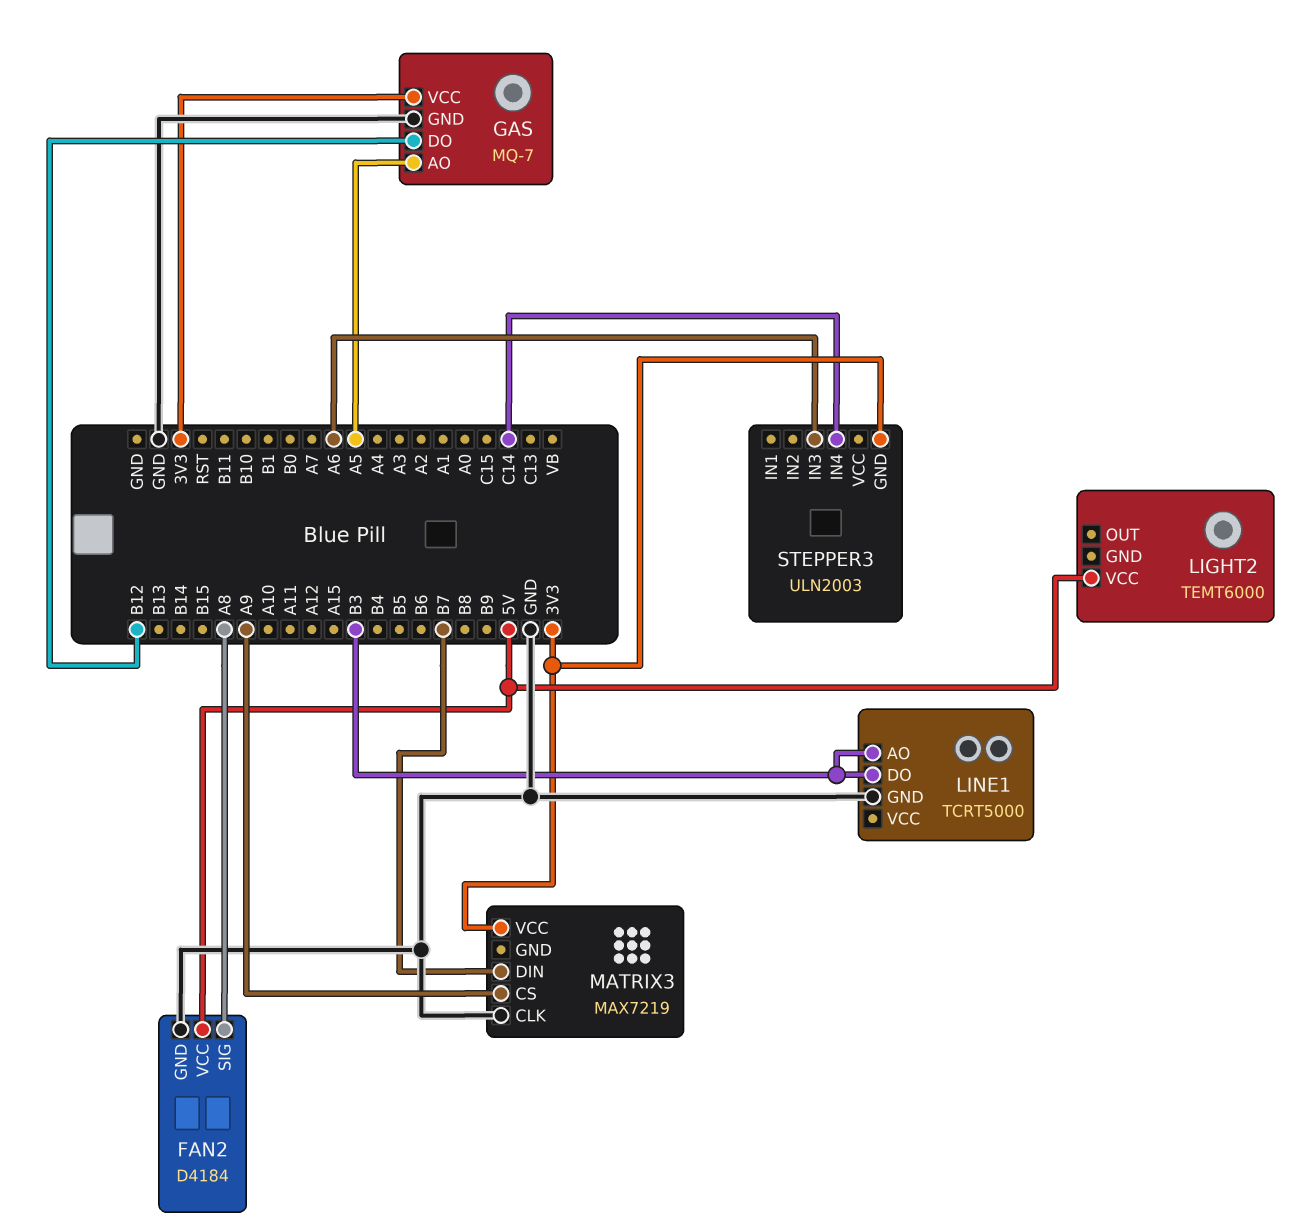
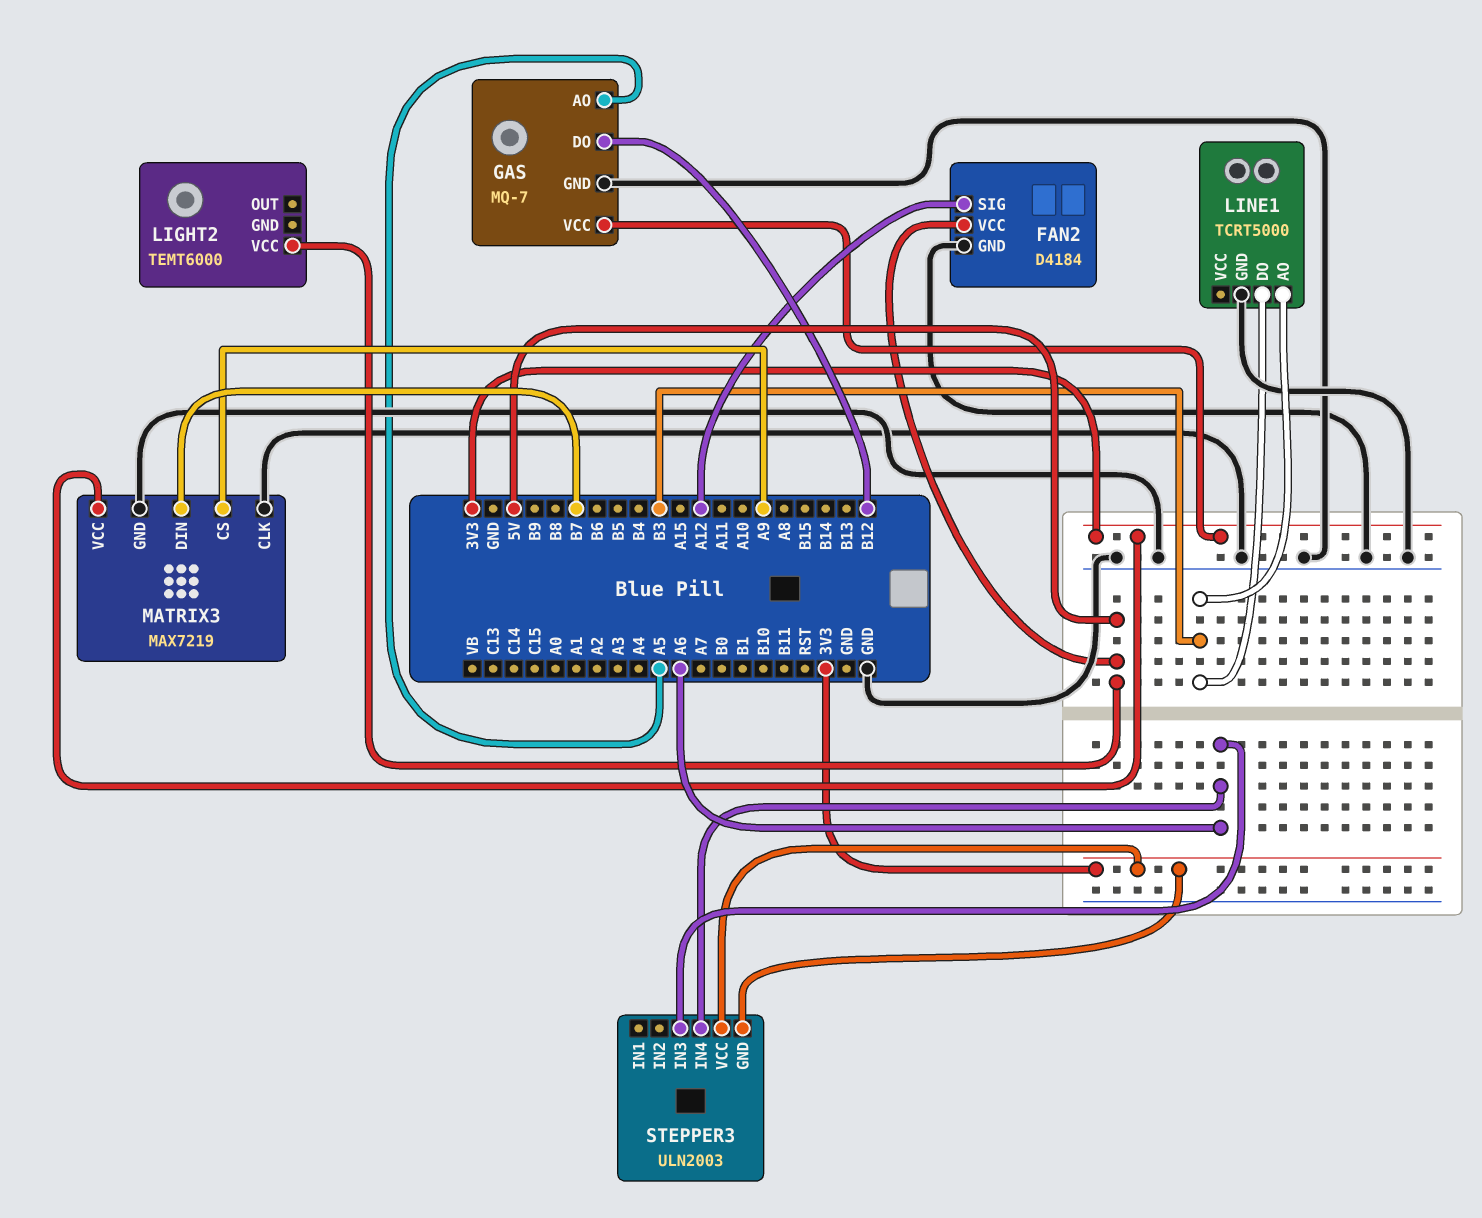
FAN2 pin SIG: A8 -> A12
MATRIX3 pin GND: none -> GND
STEPPER3 pin IN4: C14 -> A6
STEPPER3 pin VCC: none -> 3V3

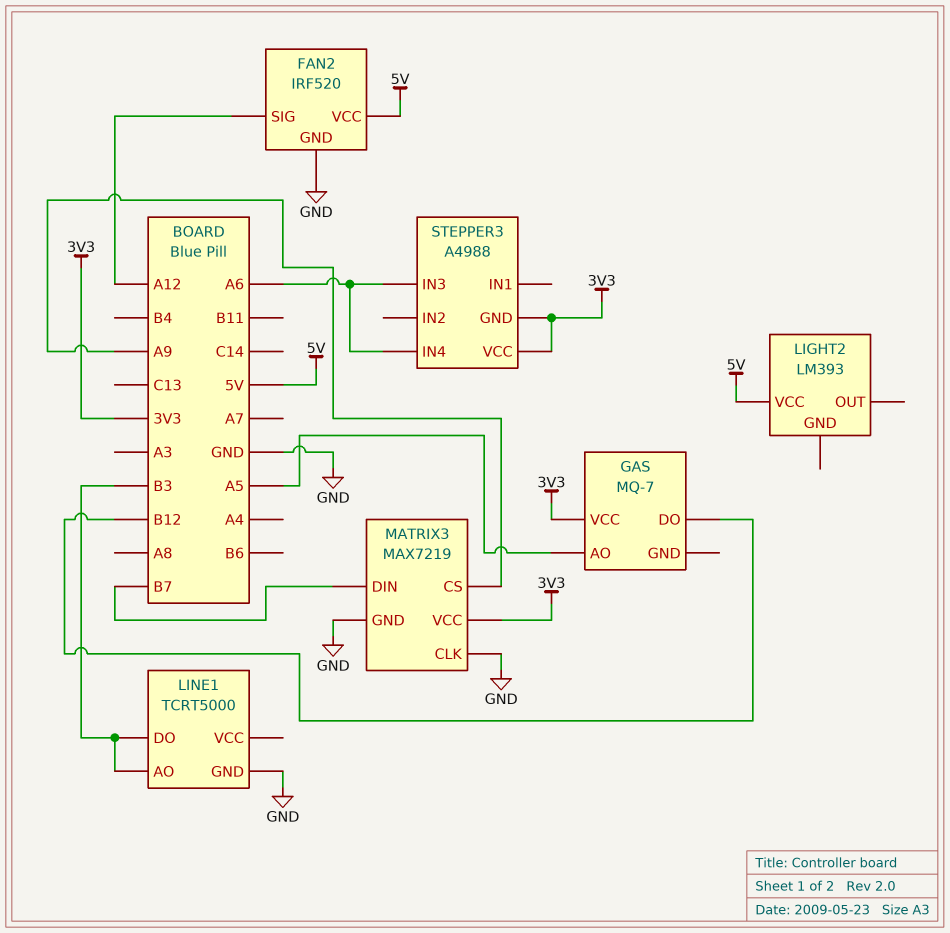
FAN2: D4184 -> IRF520
GAS pin GND: GND -> none
LIGHT2: TEMT6000 -> LM393
STEPPER3: ULN2003 -> A4988

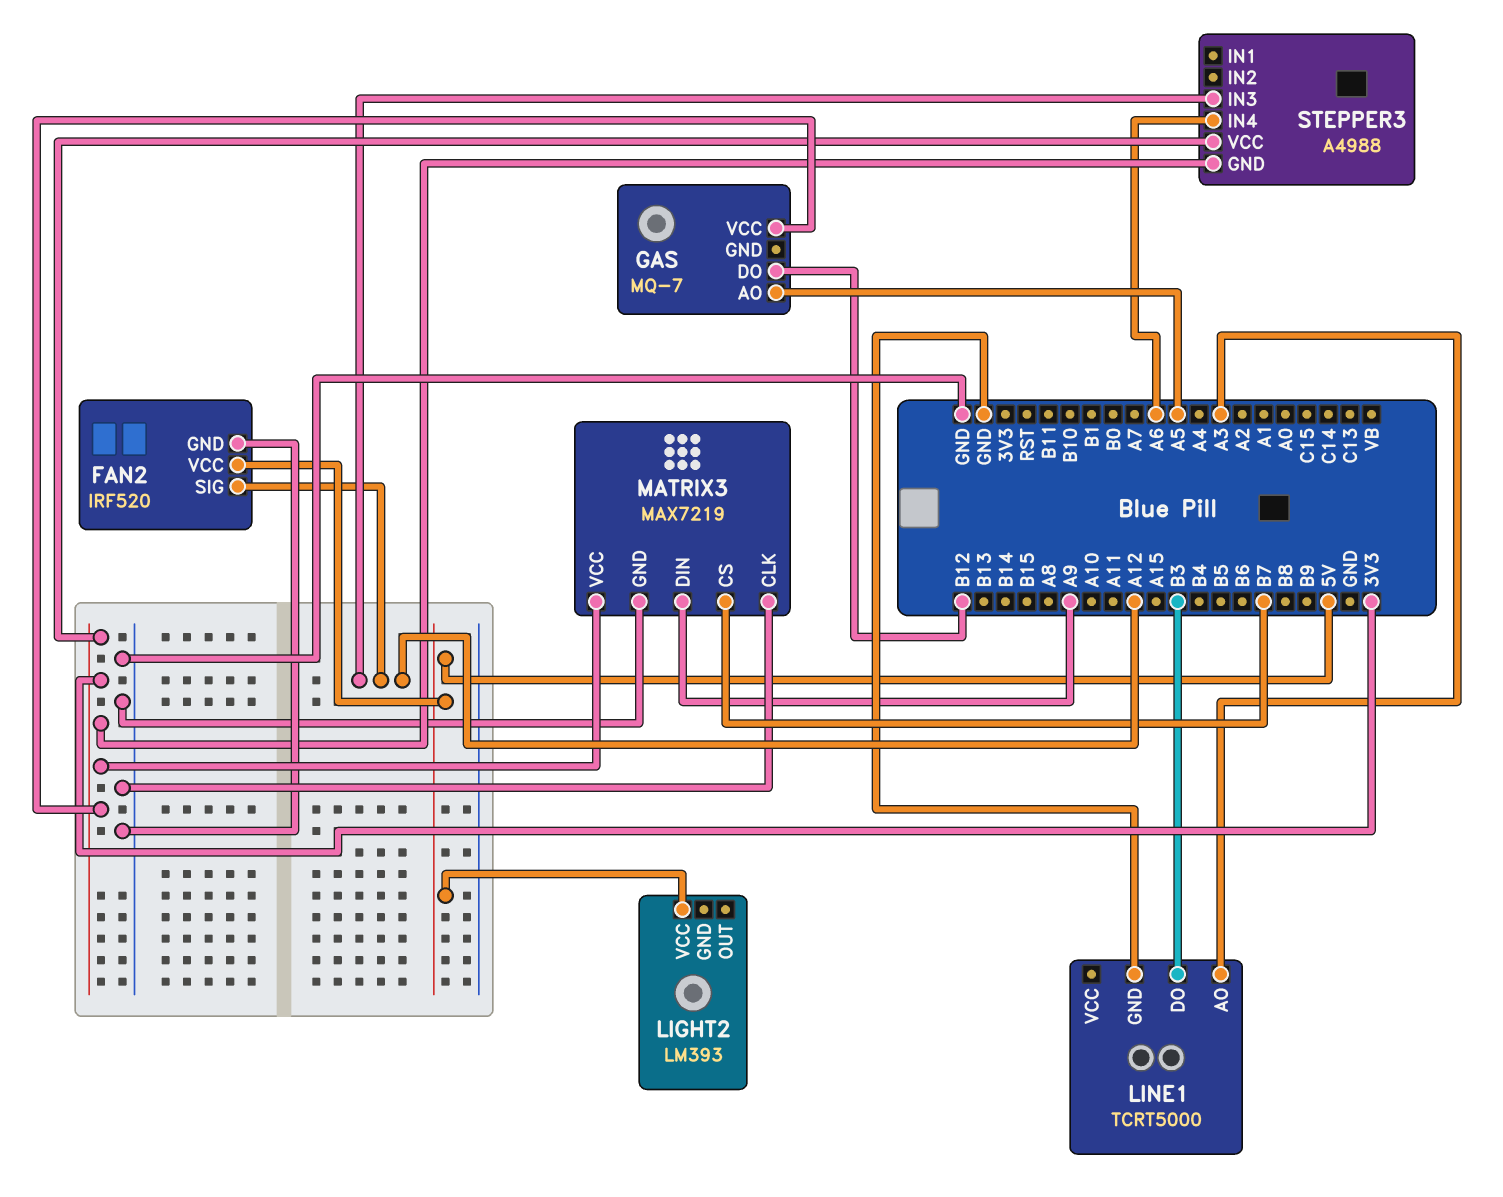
LINE1 pin AO: B3 -> A3
MATRIX3 pin CS: A9 -> B7
MATRIX3 pin DIN: B7 -> A9
STEPPER3 pin IN3: A6 -> A12

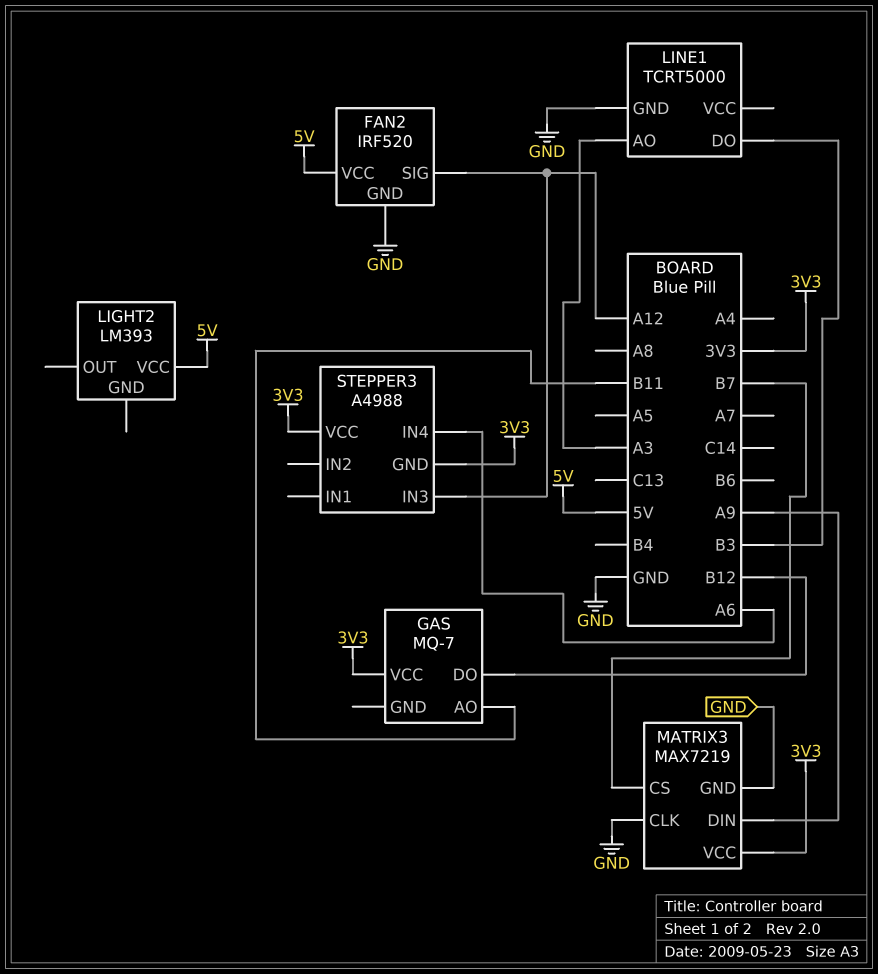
GAS pin AO: A5 -> B11

